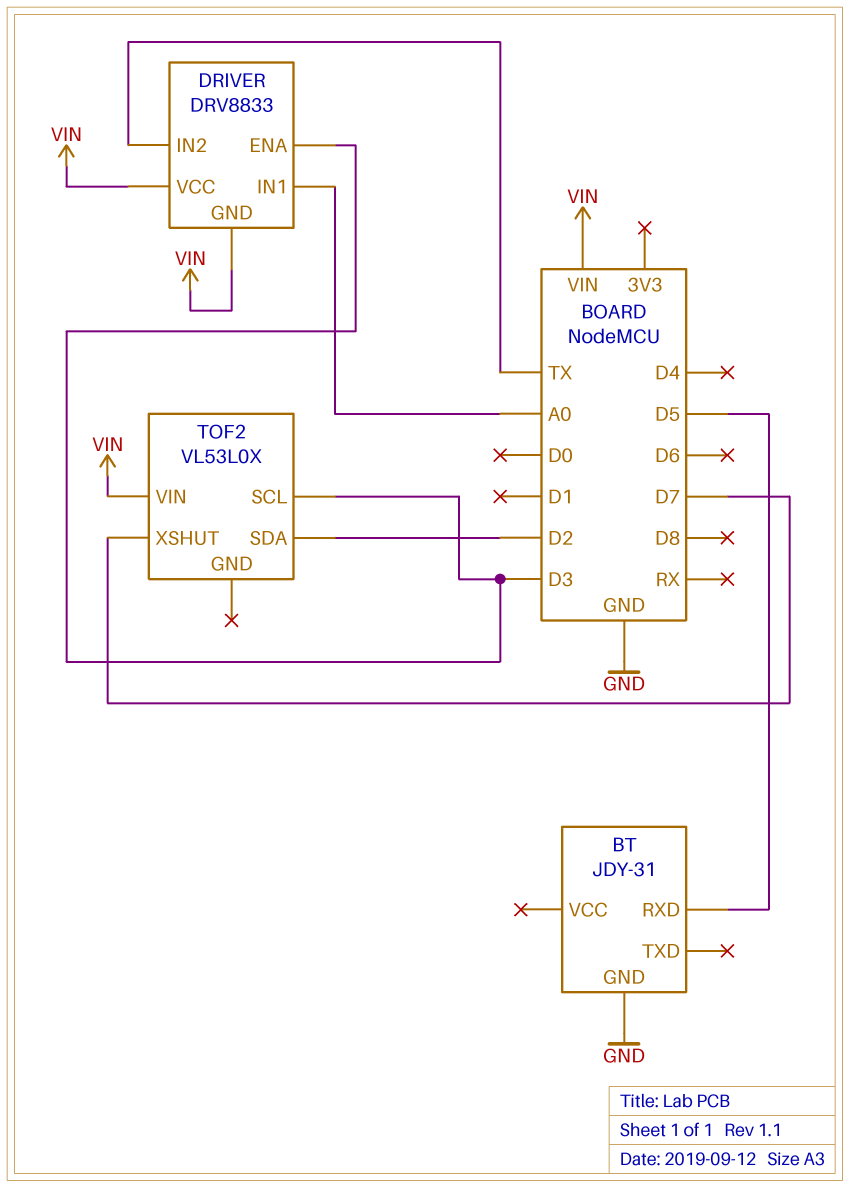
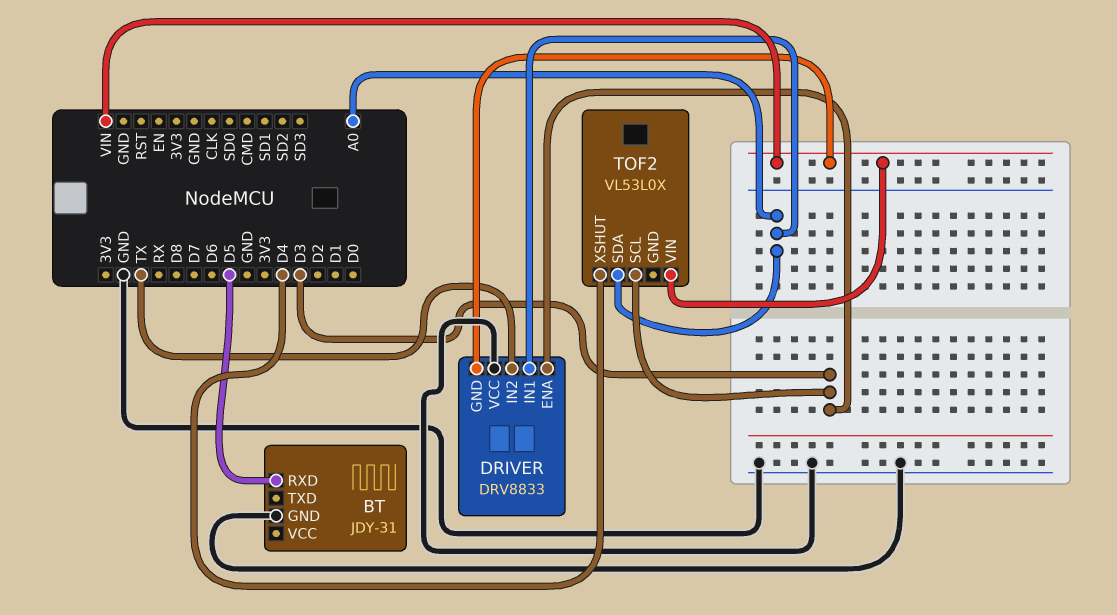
DRIVER pin VCC: VIN -> GND
TOF2 pin SDA: D2 -> A0
TOF2 pin XSHUT: D7 -> D4

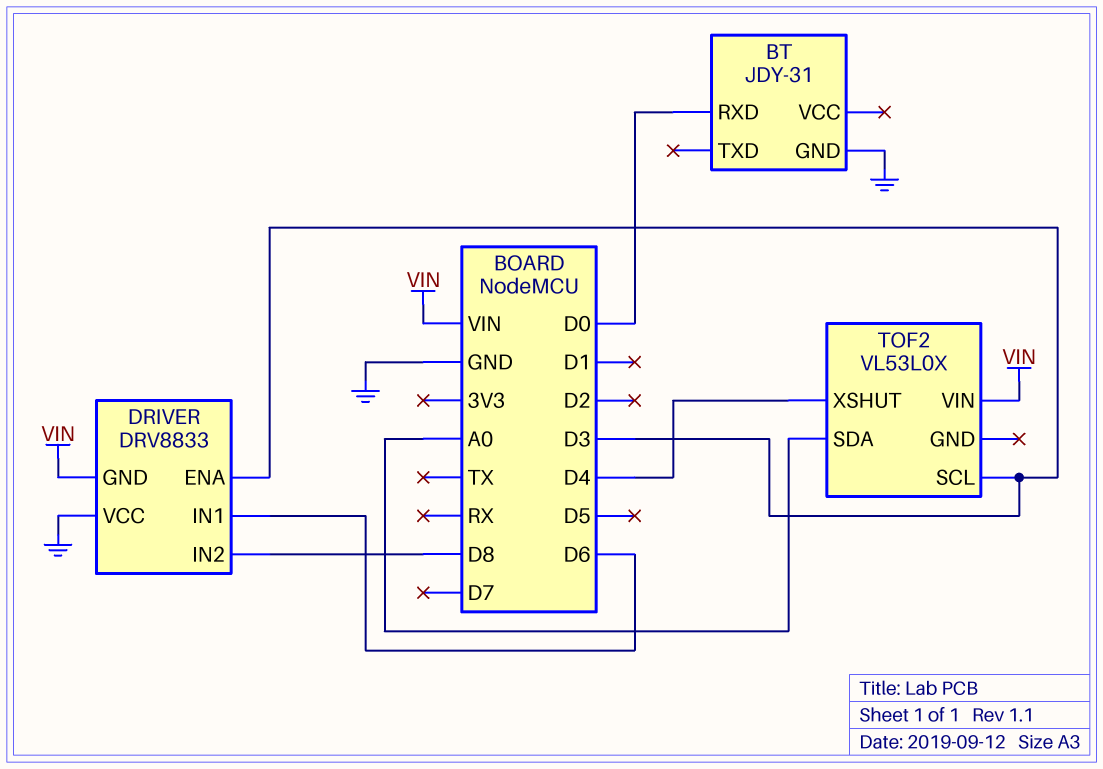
BT pin RXD: D5 -> D0
DRIVER pin IN1: A0 -> D6
DRIVER pin IN2: TX -> D8

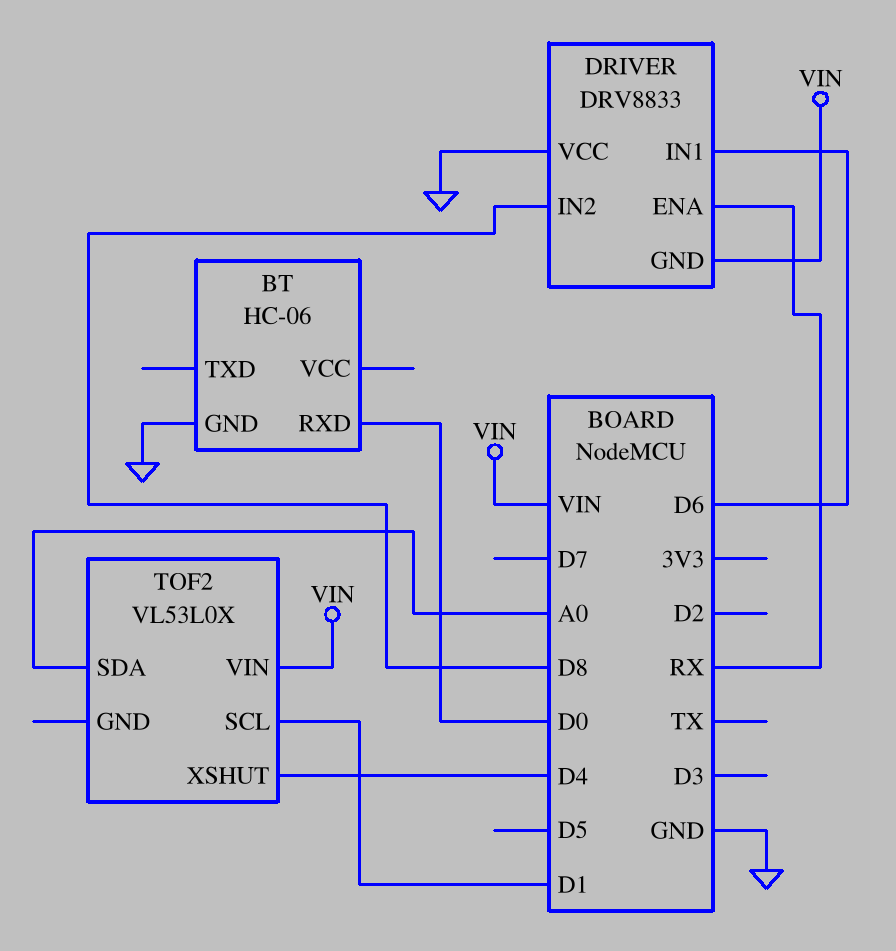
BT: JDY-31 -> HC-06
DRIVER pin ENA: D3 -> RX
TOF2 pin SCL: D3 -> D1

